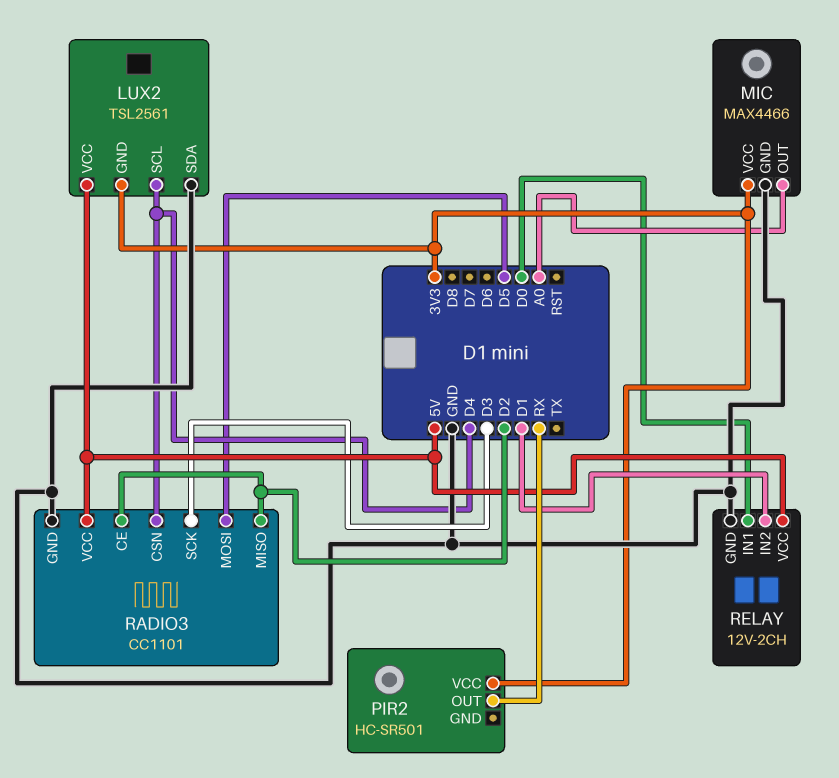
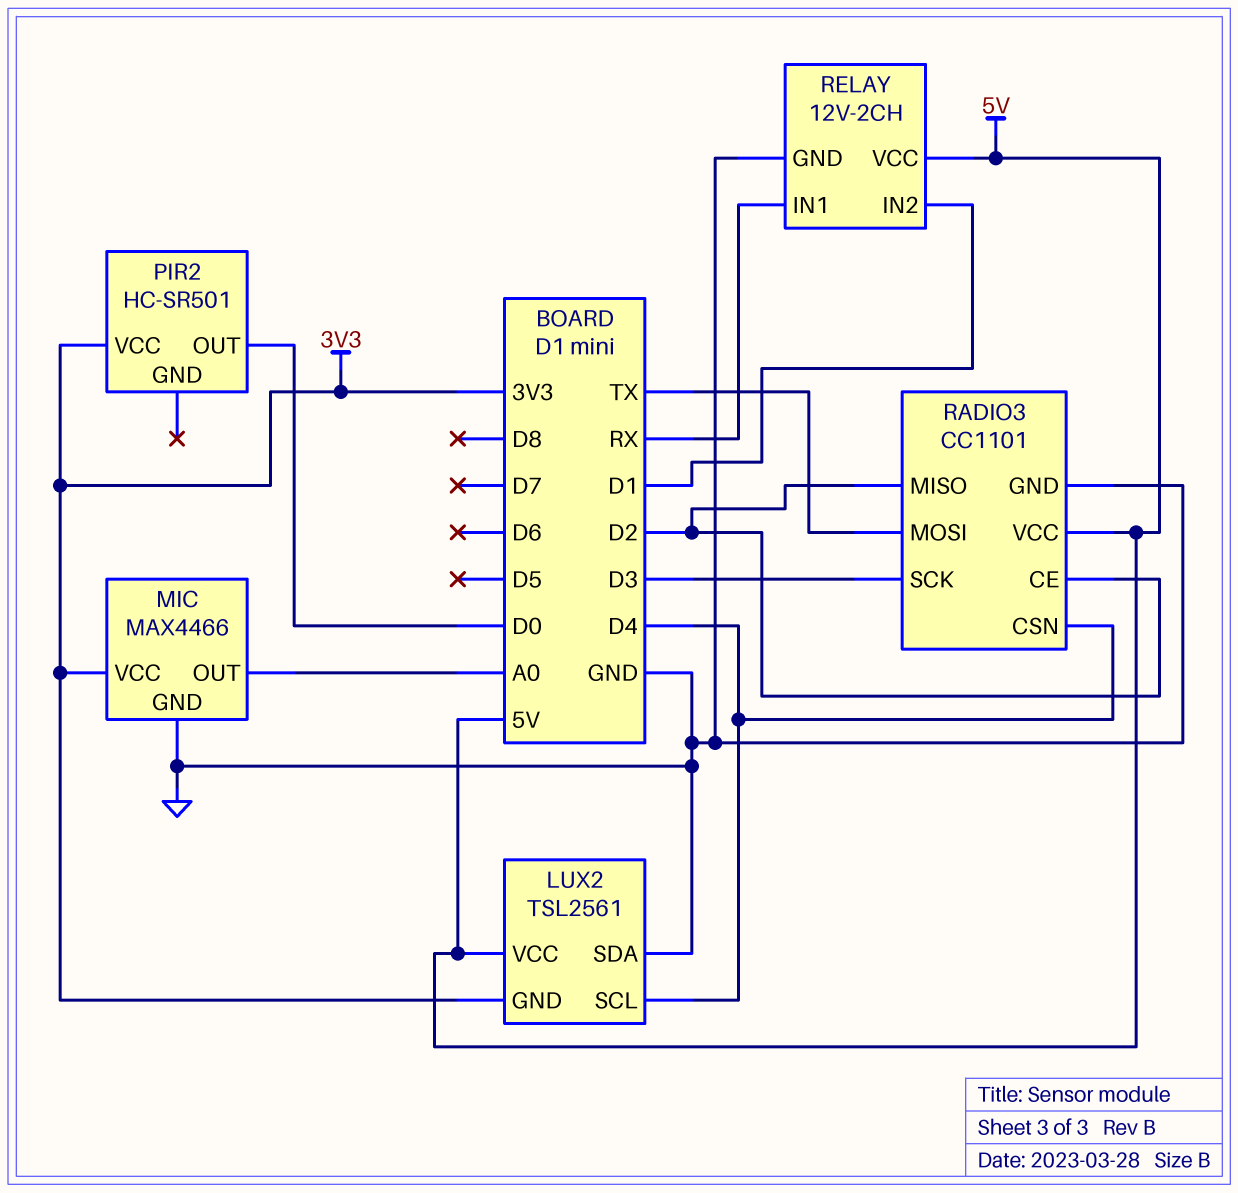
PIR2 pin OUT: RX -> D0
RADIO3 pin MOSI: D5 -> TX
RELAY pin IN1: D0 -> RX

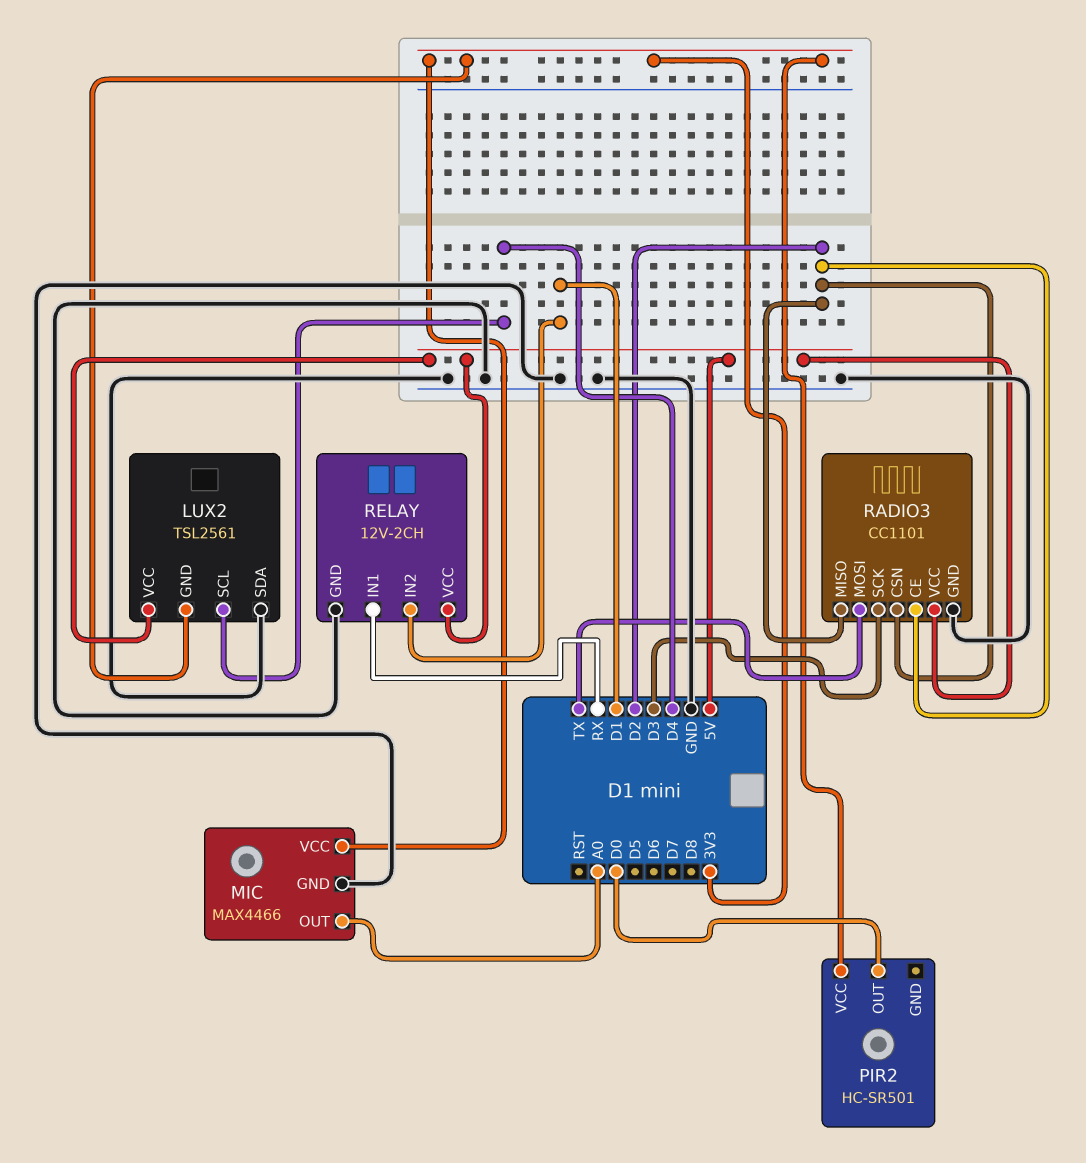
RADIO3 pin CSN: D4 -> D2

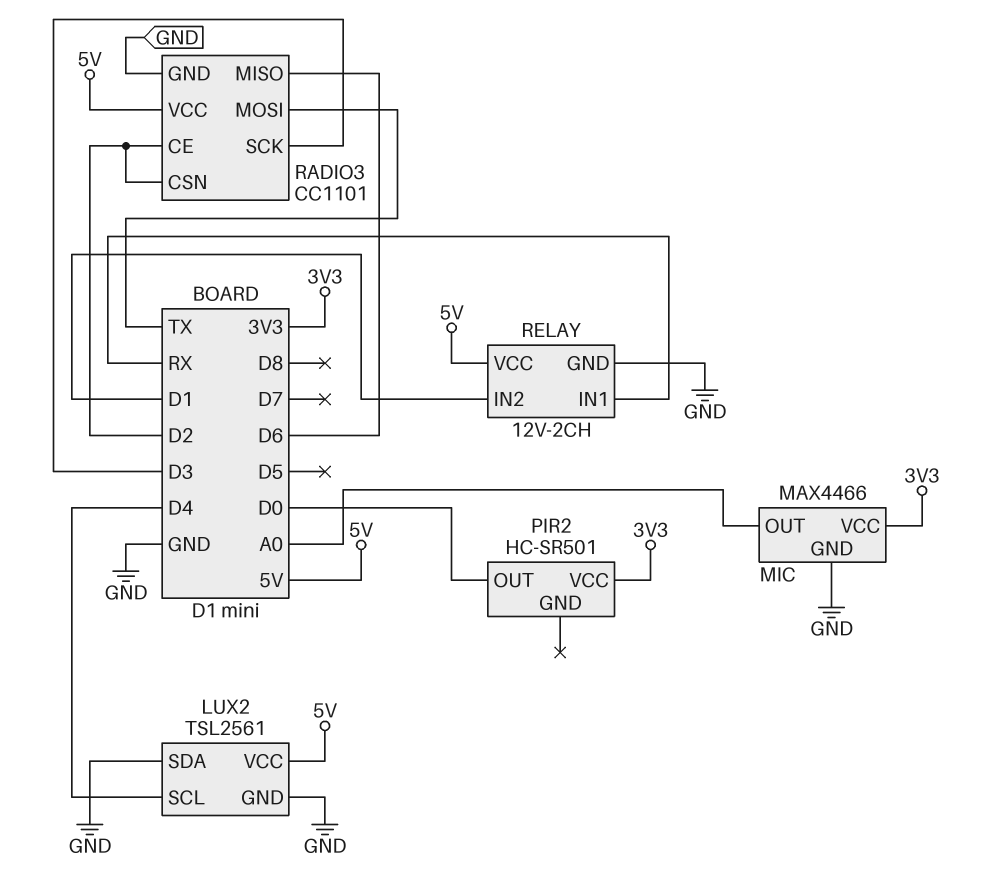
LUX2 pin GND: 3V3 -> GND
RADIO3 pin MISO: D2 -> D6

